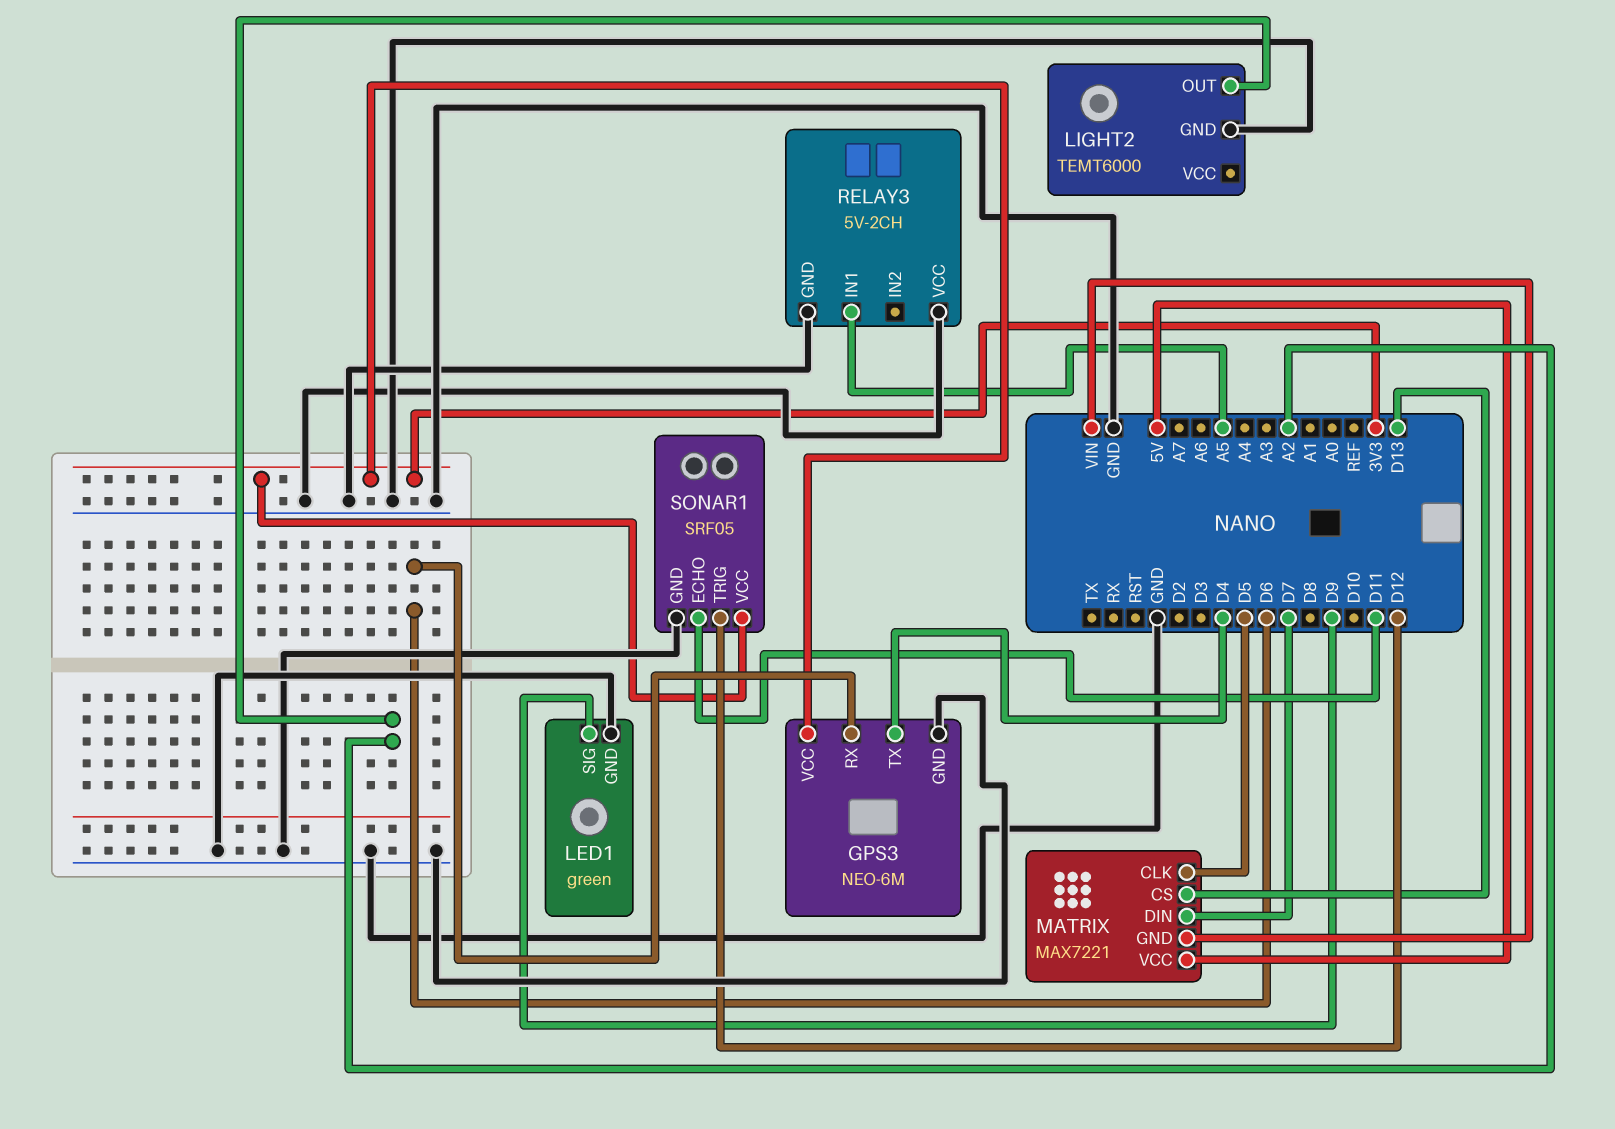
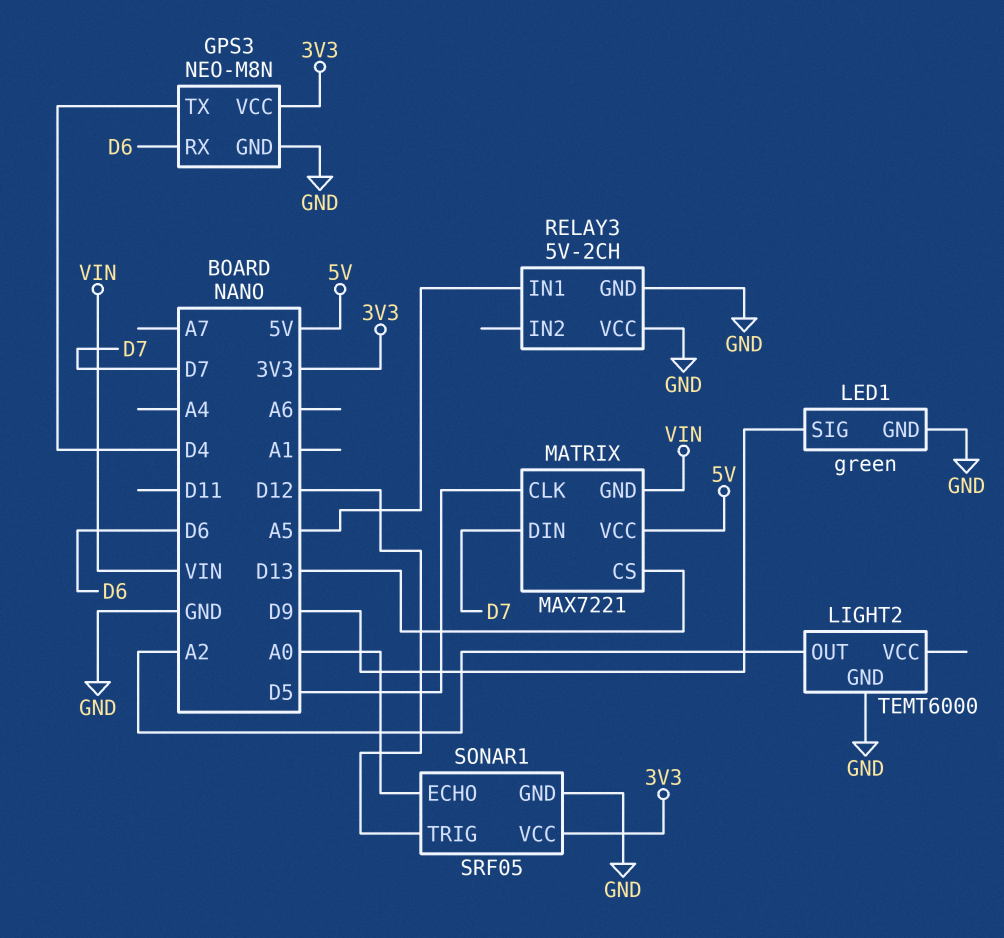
GPS3: NEO-6M -> NEO-M8N
SONAR1 pin ECHO: D11 -> A0

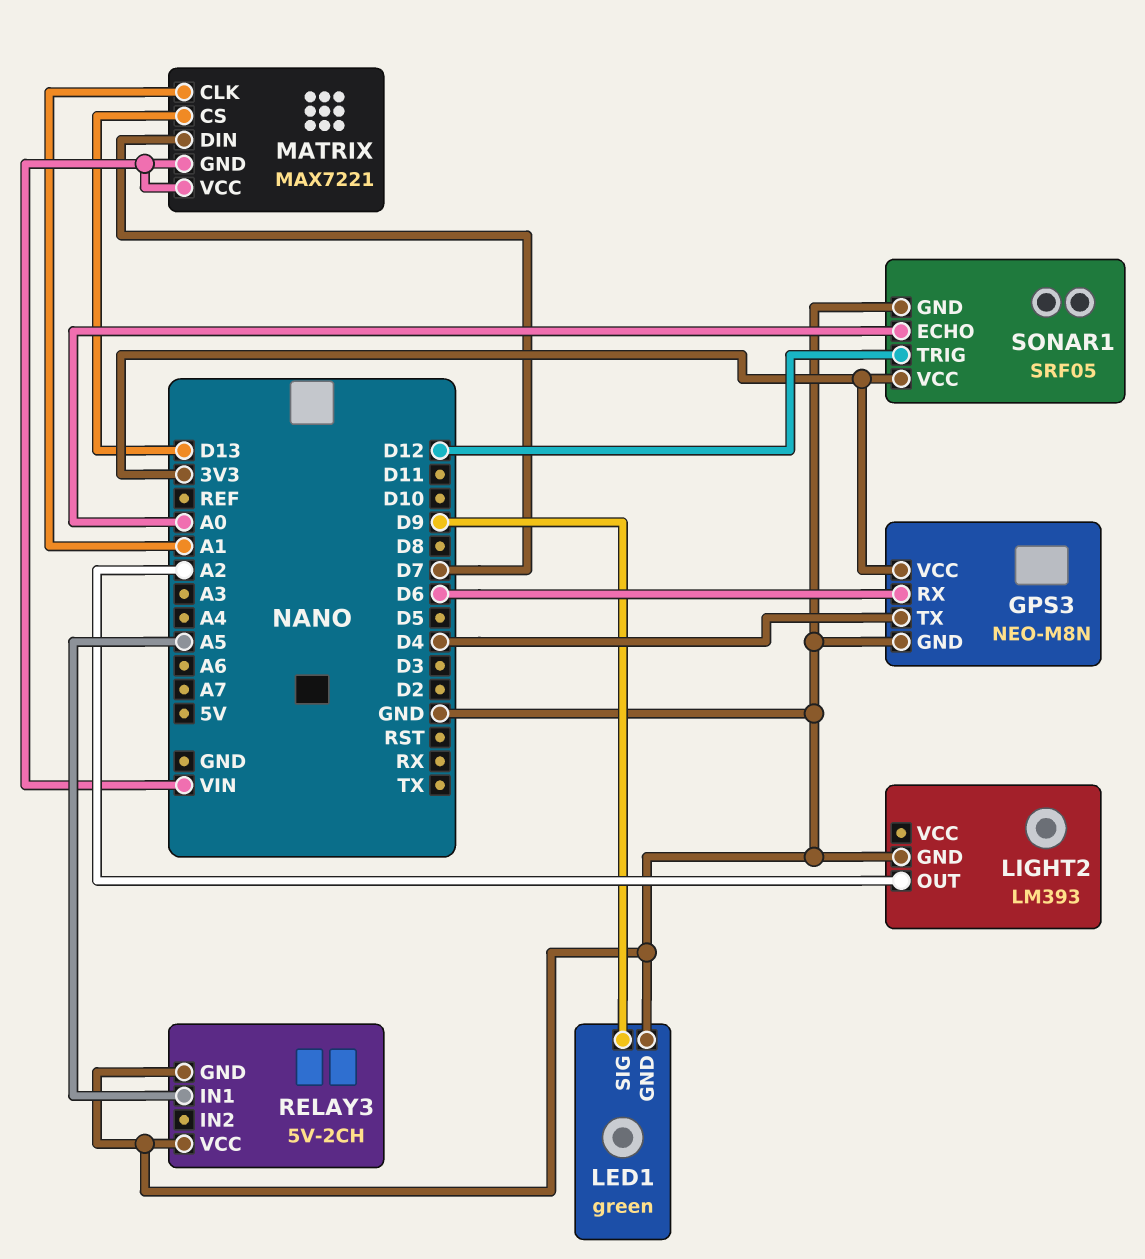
LIGHT2: TEMT6000 -> LM393
MATRIX pin CLK: D5 -> A1
MATRIX pin VCC: 5V -> VIN

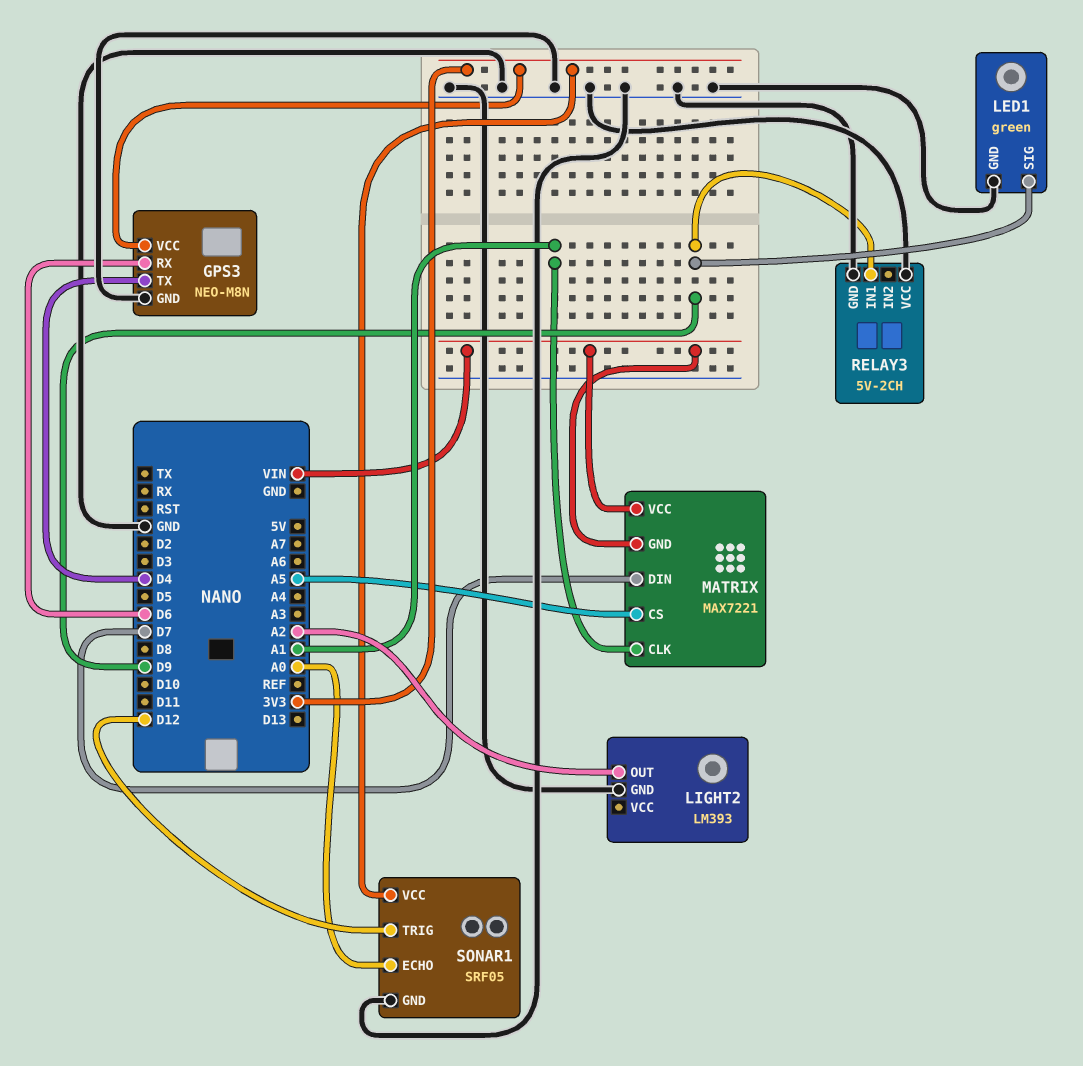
MATRIX pin CS: D13 -> A5
RELAY3 pin IN1: A5 -> D9

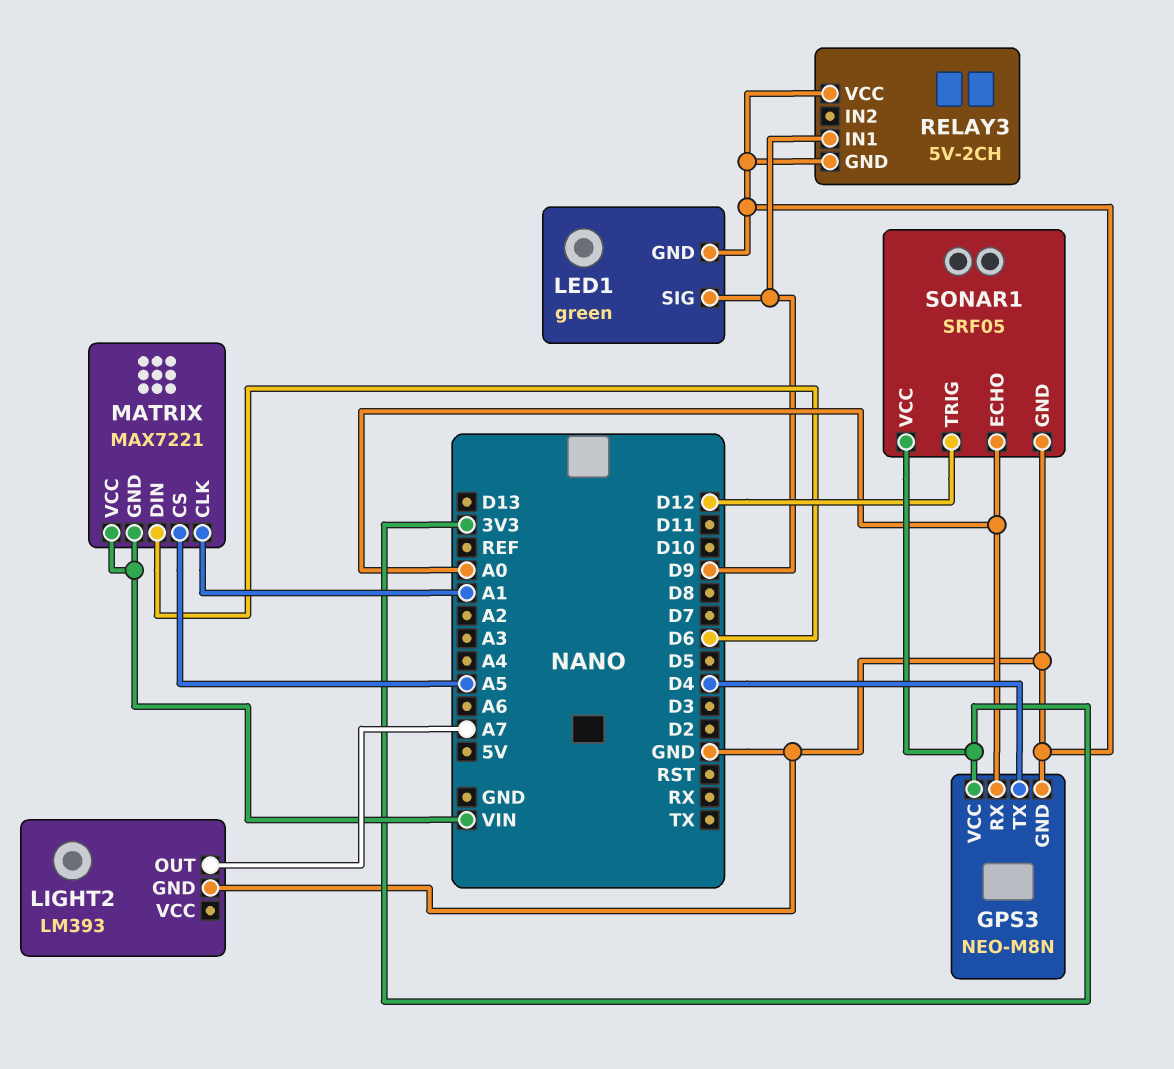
GPS3 pin RX: D6 -> A0
LIGHT2 pin OUT: A2 -> A7
MATRIX pin DIN: D7 -> D6

